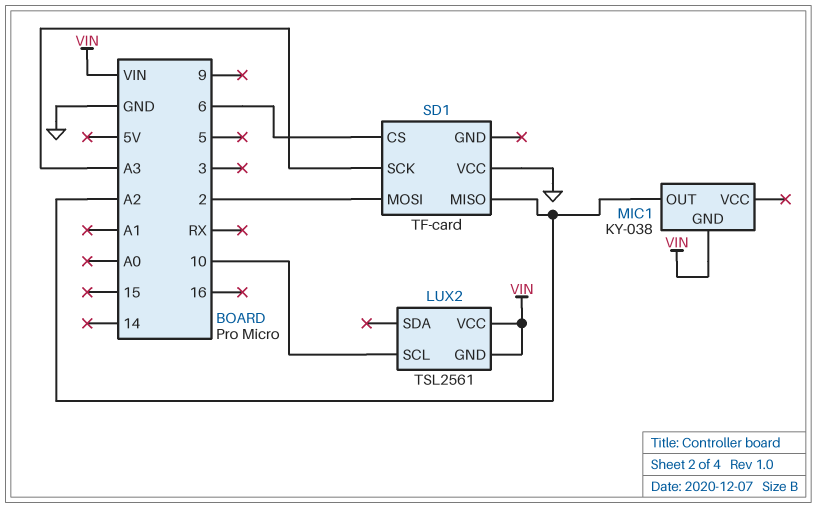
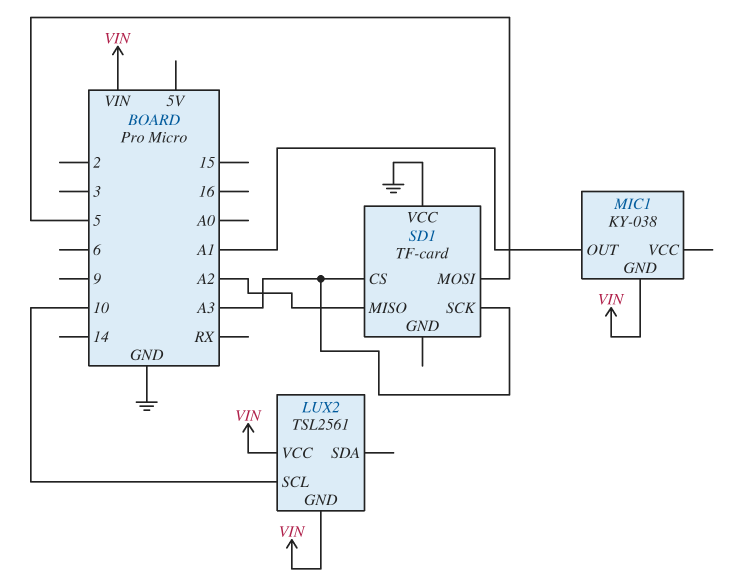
MIC1 pin OUT: A2 -> A1
SD1 pin CS: 6 -> A3
SD1 pin MOSI: 2 -> 5

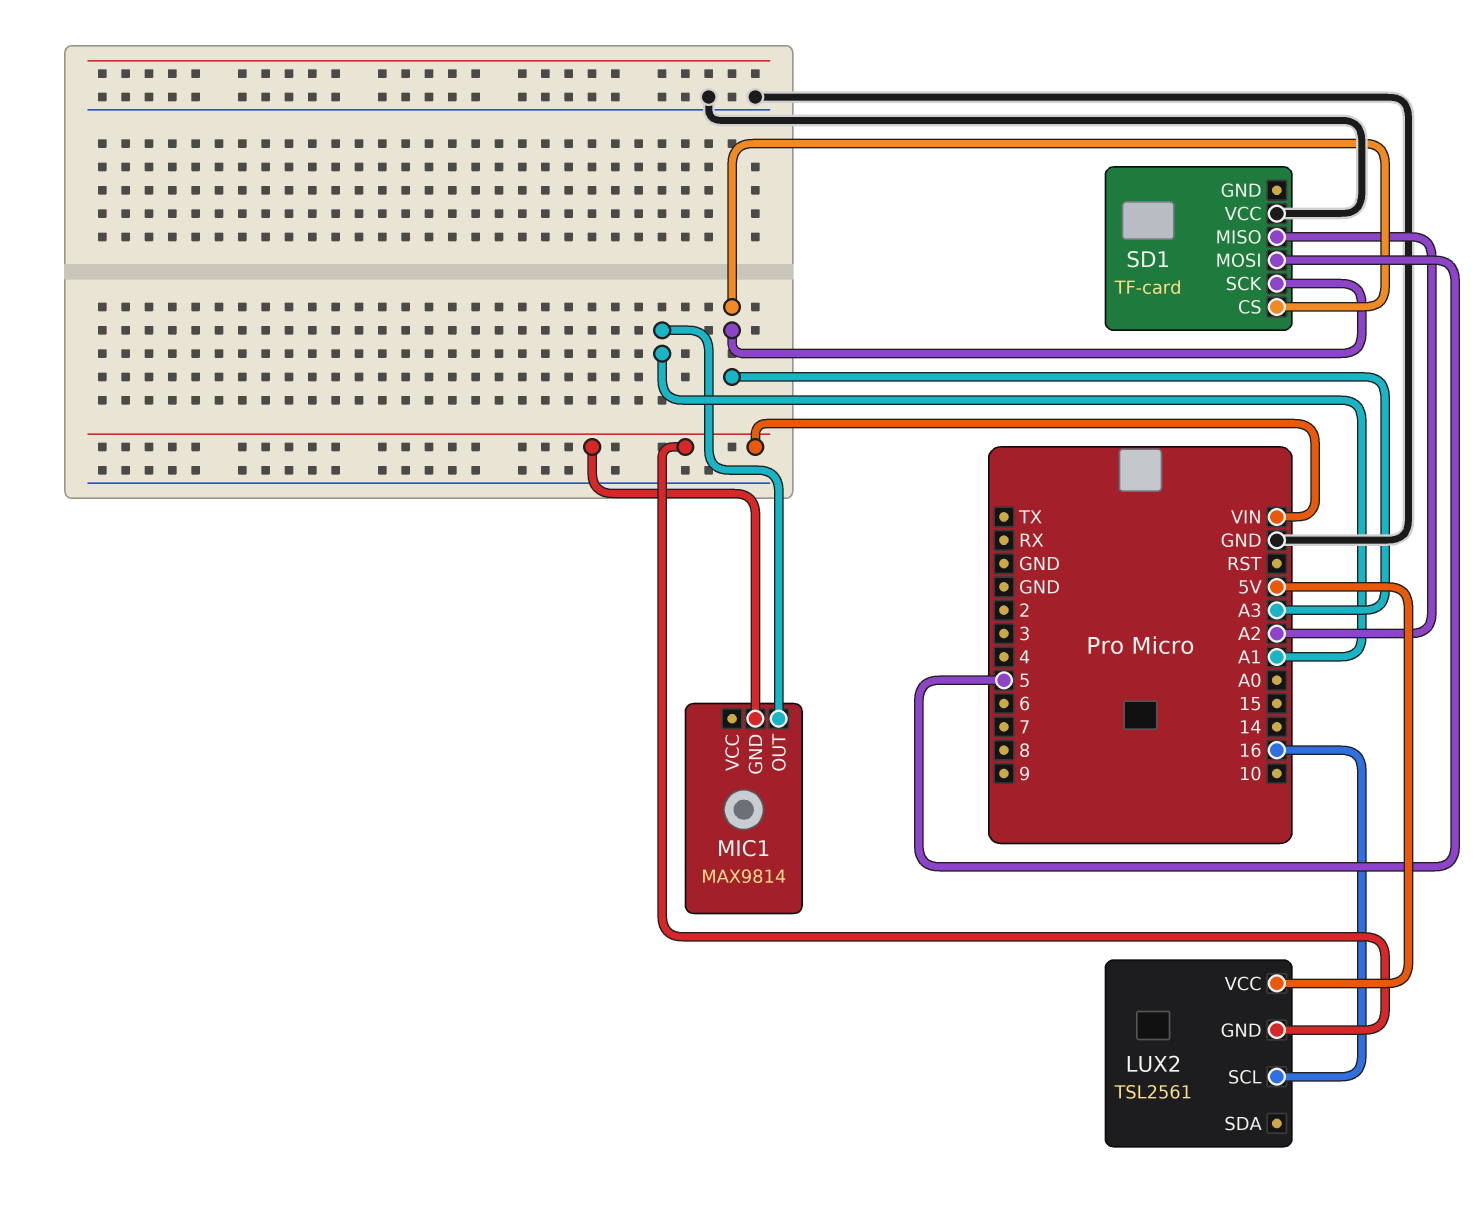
LUX2 pin SCL: 10 -> 16
LUX2 pin VCC: VIN -> 5V
MIC1: KY-038 -> MAX9814

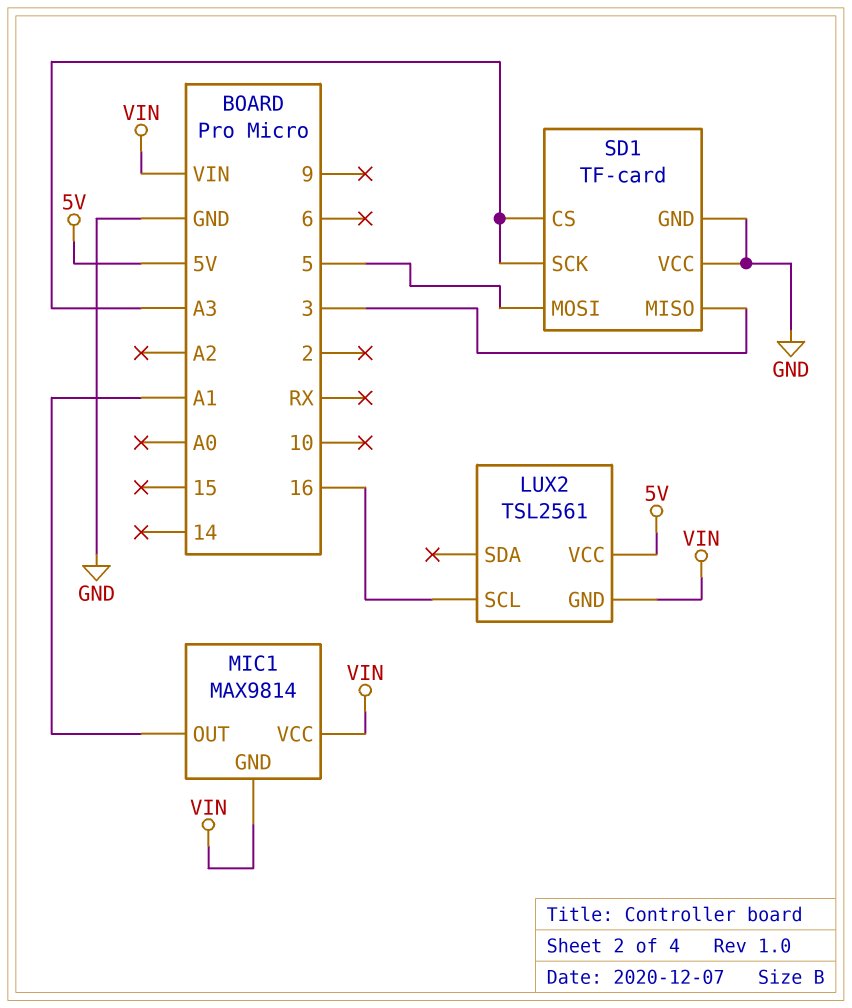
MIC1 pin VCC: none -> VIN
SD1 pin GND: none -> GND
SD1 pin MISO: A2 -> 3

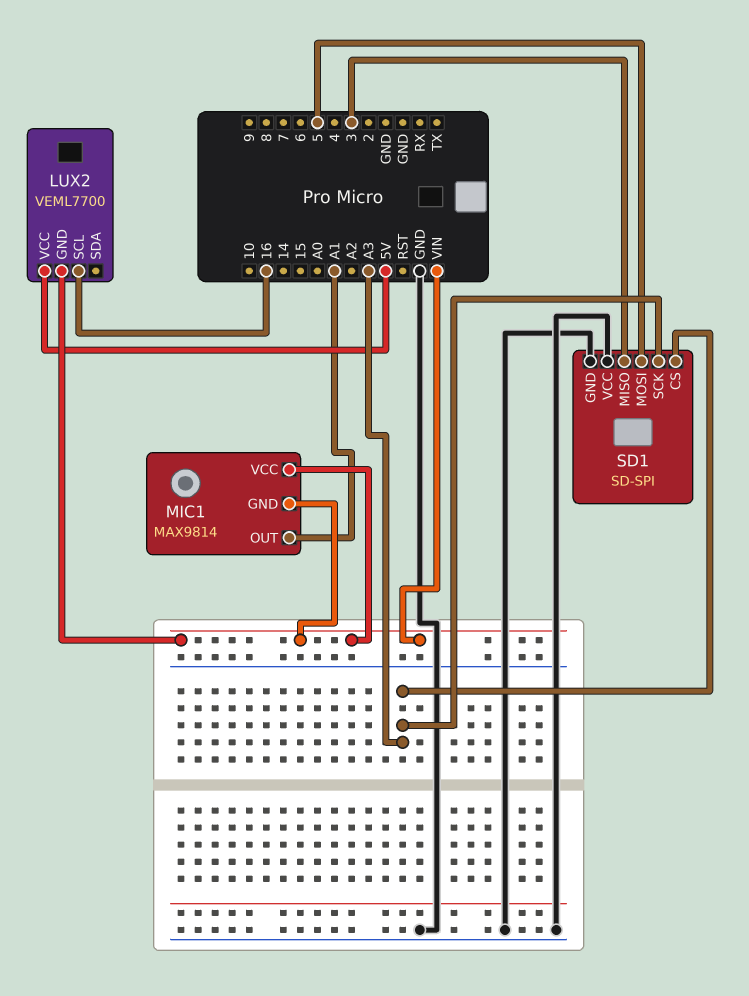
LUX2: TSL2561 -> VEML7700
SD1: TF-card -> SD-SPI

